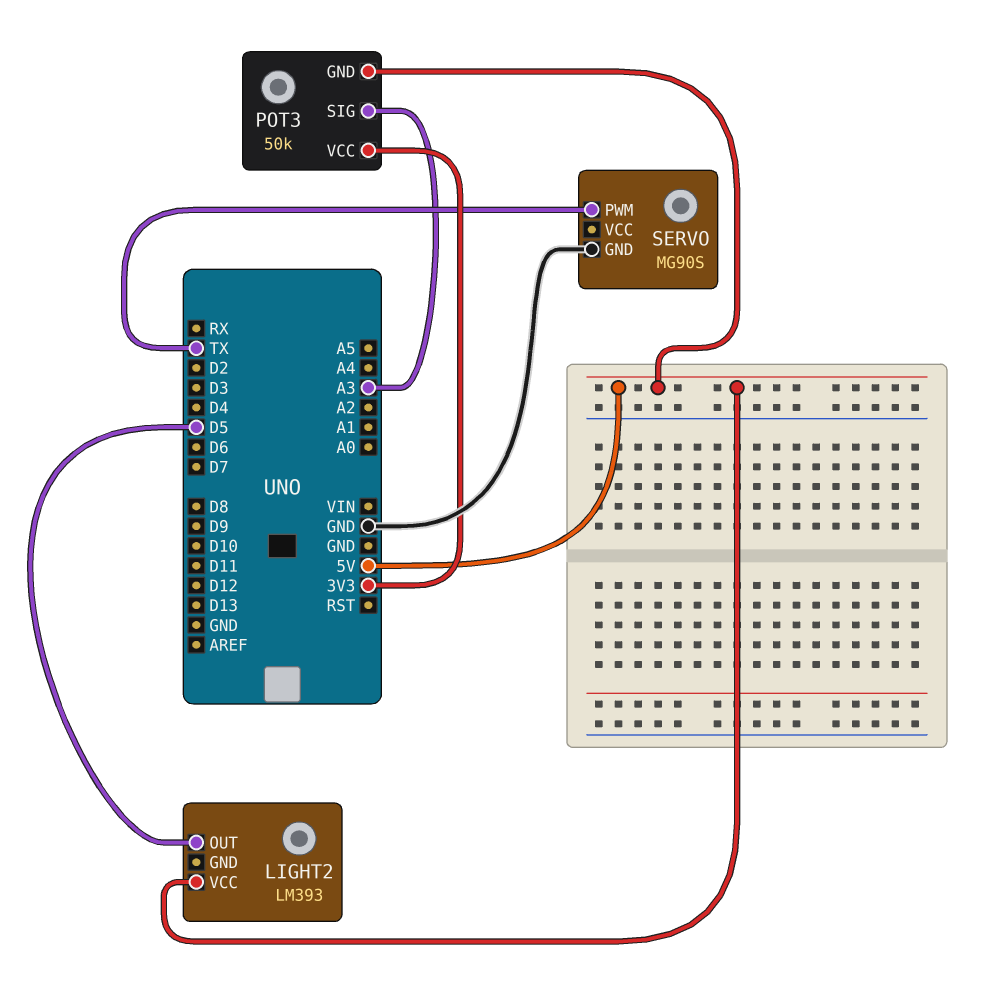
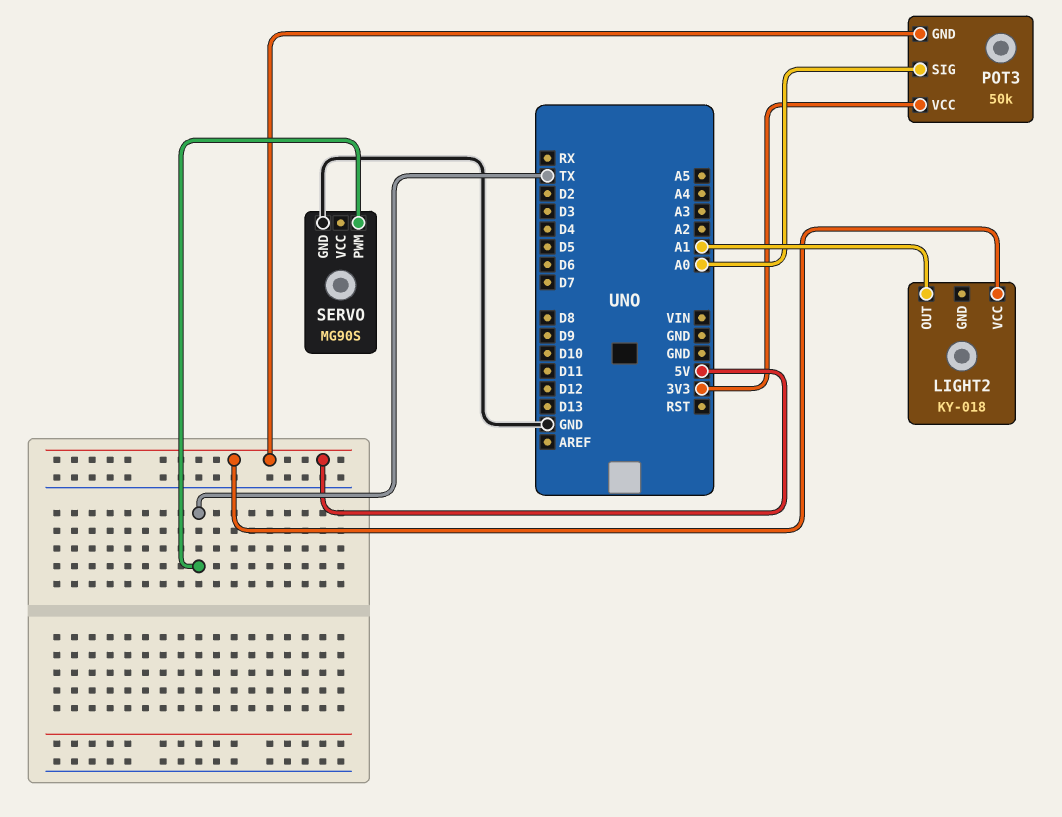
LIGHT2: LM393 -> KY-018
LIGHT2 pin OUT: D5 -> A1
POT3 pin SIG: A3 -> A0

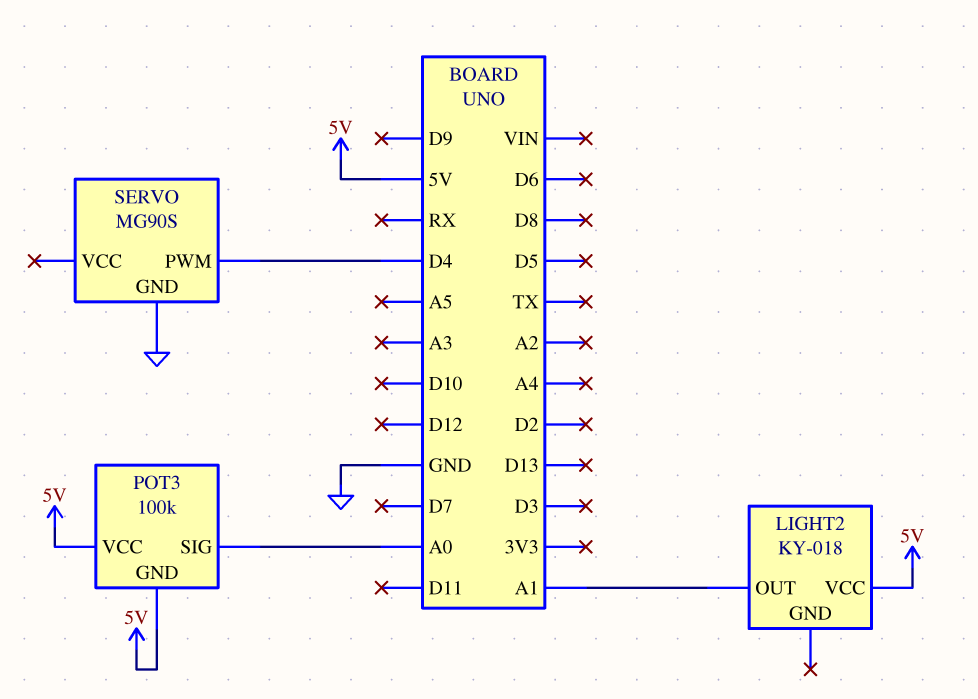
POT3: 50k -> 100k
POT3 pin VCC: 3V3 -> 5V
SERVO pin PWM: TX -> D4

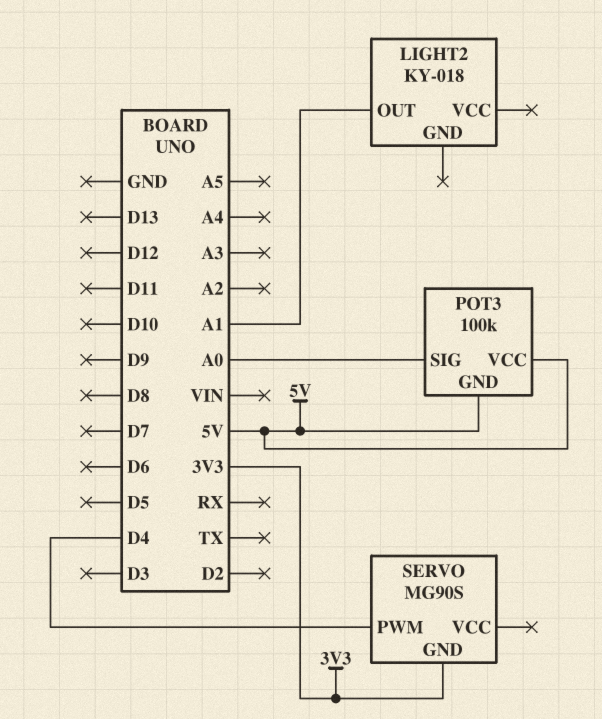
LIGHT2 pin VCC: 5V -> none
SERVO pin GND: GND -> 3V3

